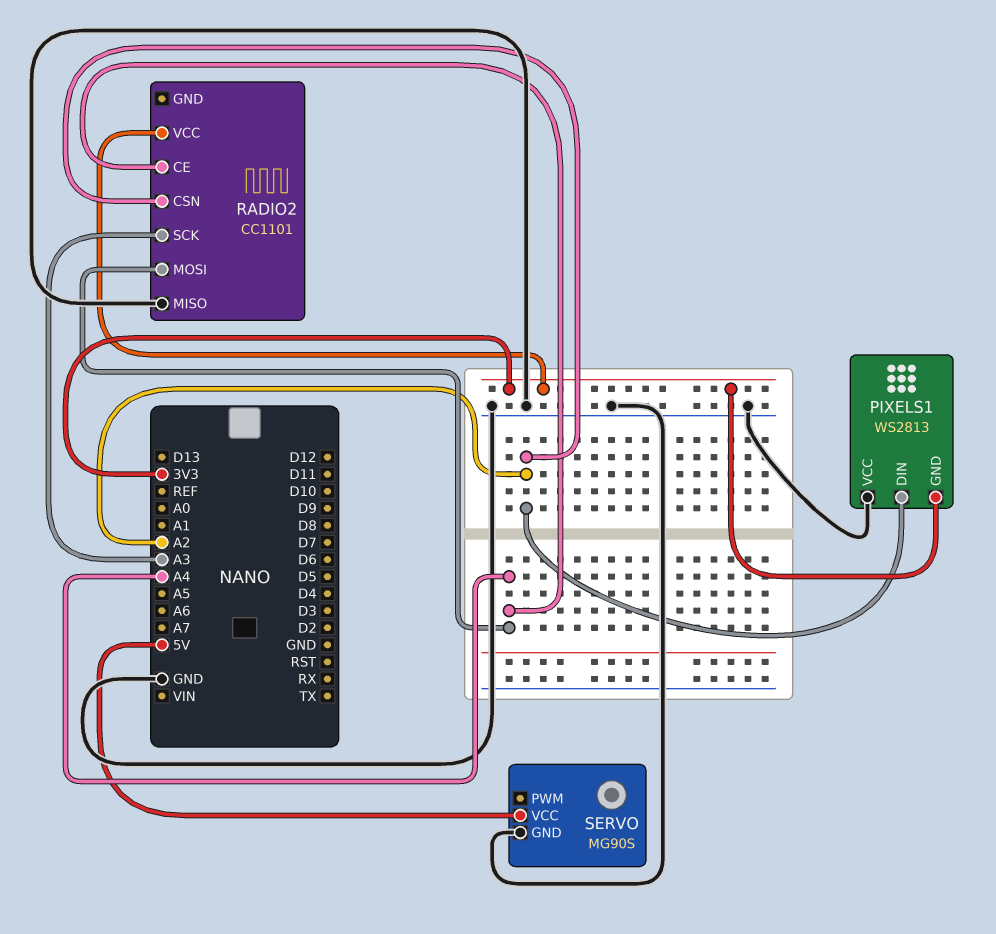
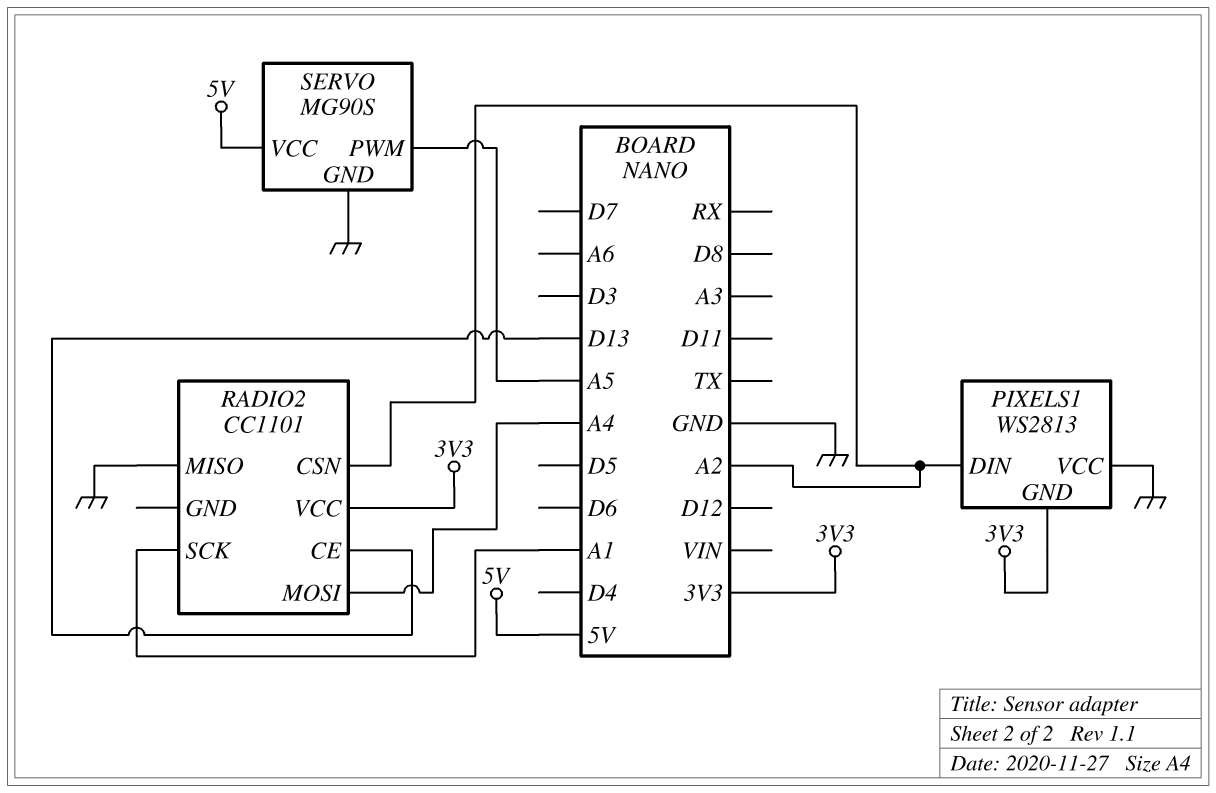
RADIO2 pin CE: A4 -> D13
RADIO2 pin SCK: A3 -> A1
SERVO pin PWM: none -> A5

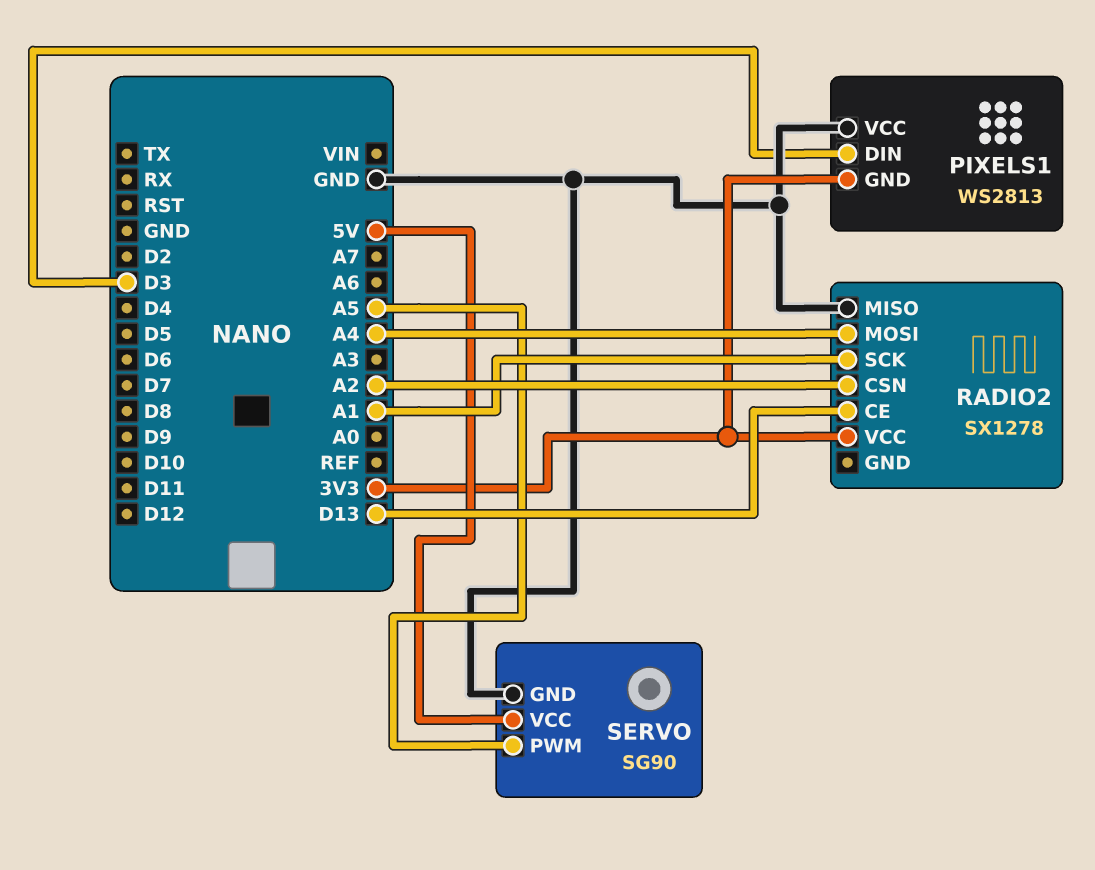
PIXELS1 pin DIN: A2 -> D3
RADIO2: CC1101 -> SX1278
SERVO: MG90S -> SG90

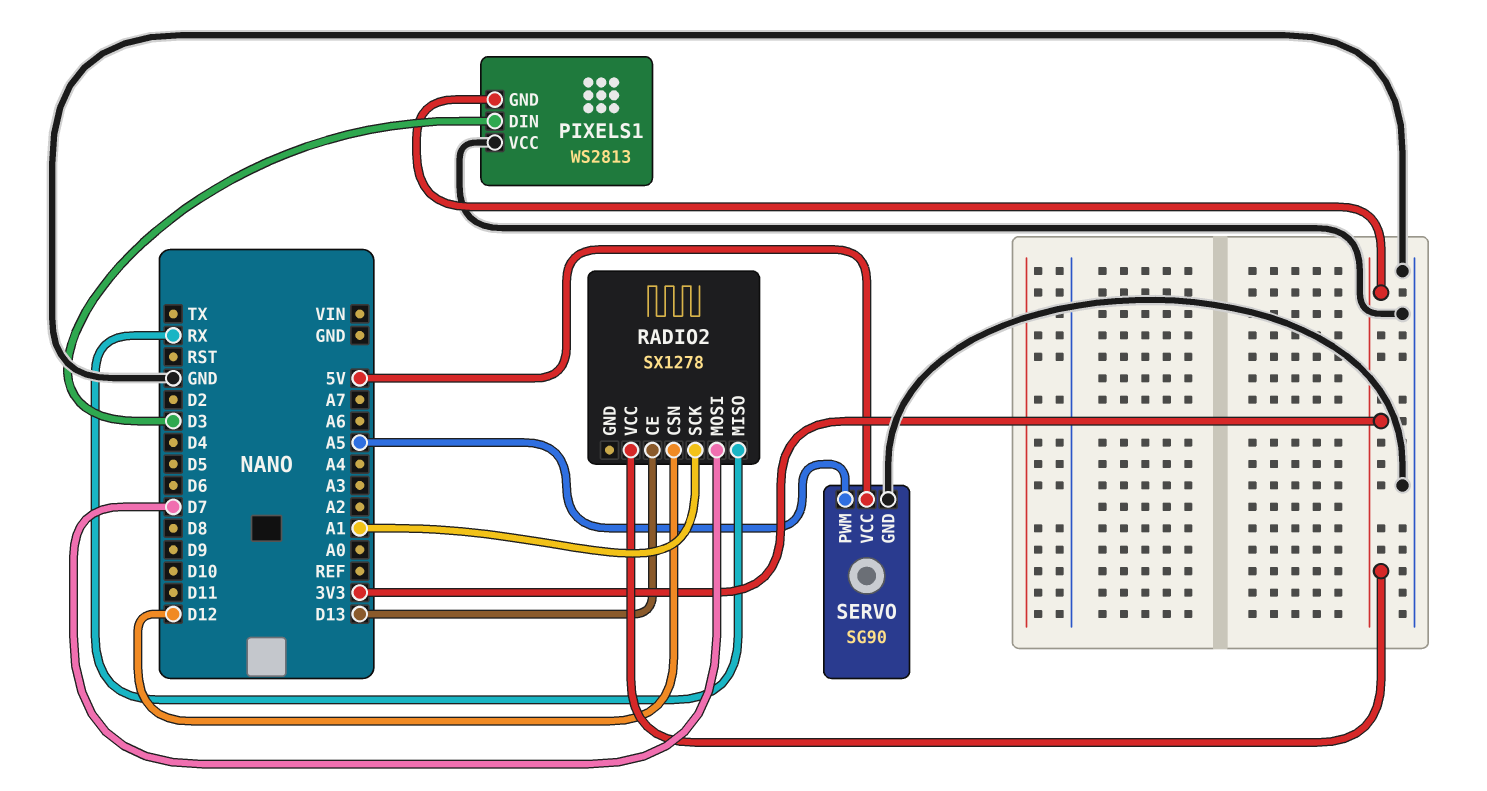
RADIO2 pin CSN: A2 -> D12
RADIO2 pin MISO: GND -> RX
RADIO2 pin MOSI: A4 -> D7

